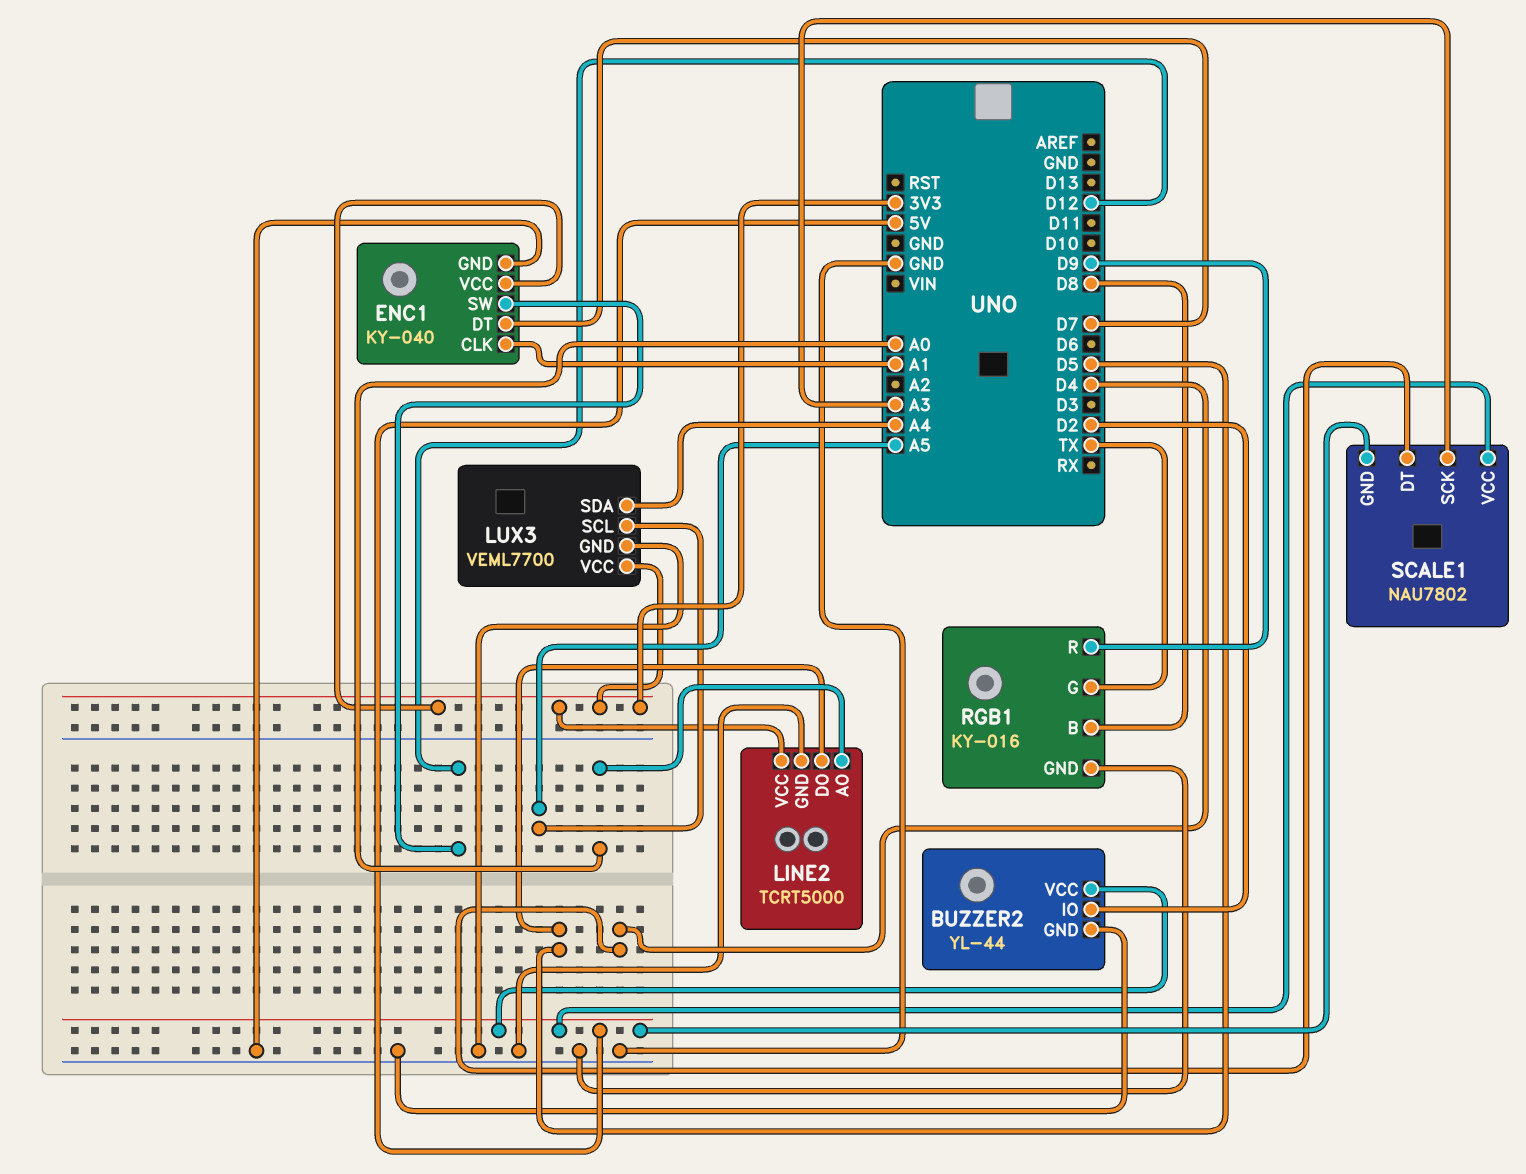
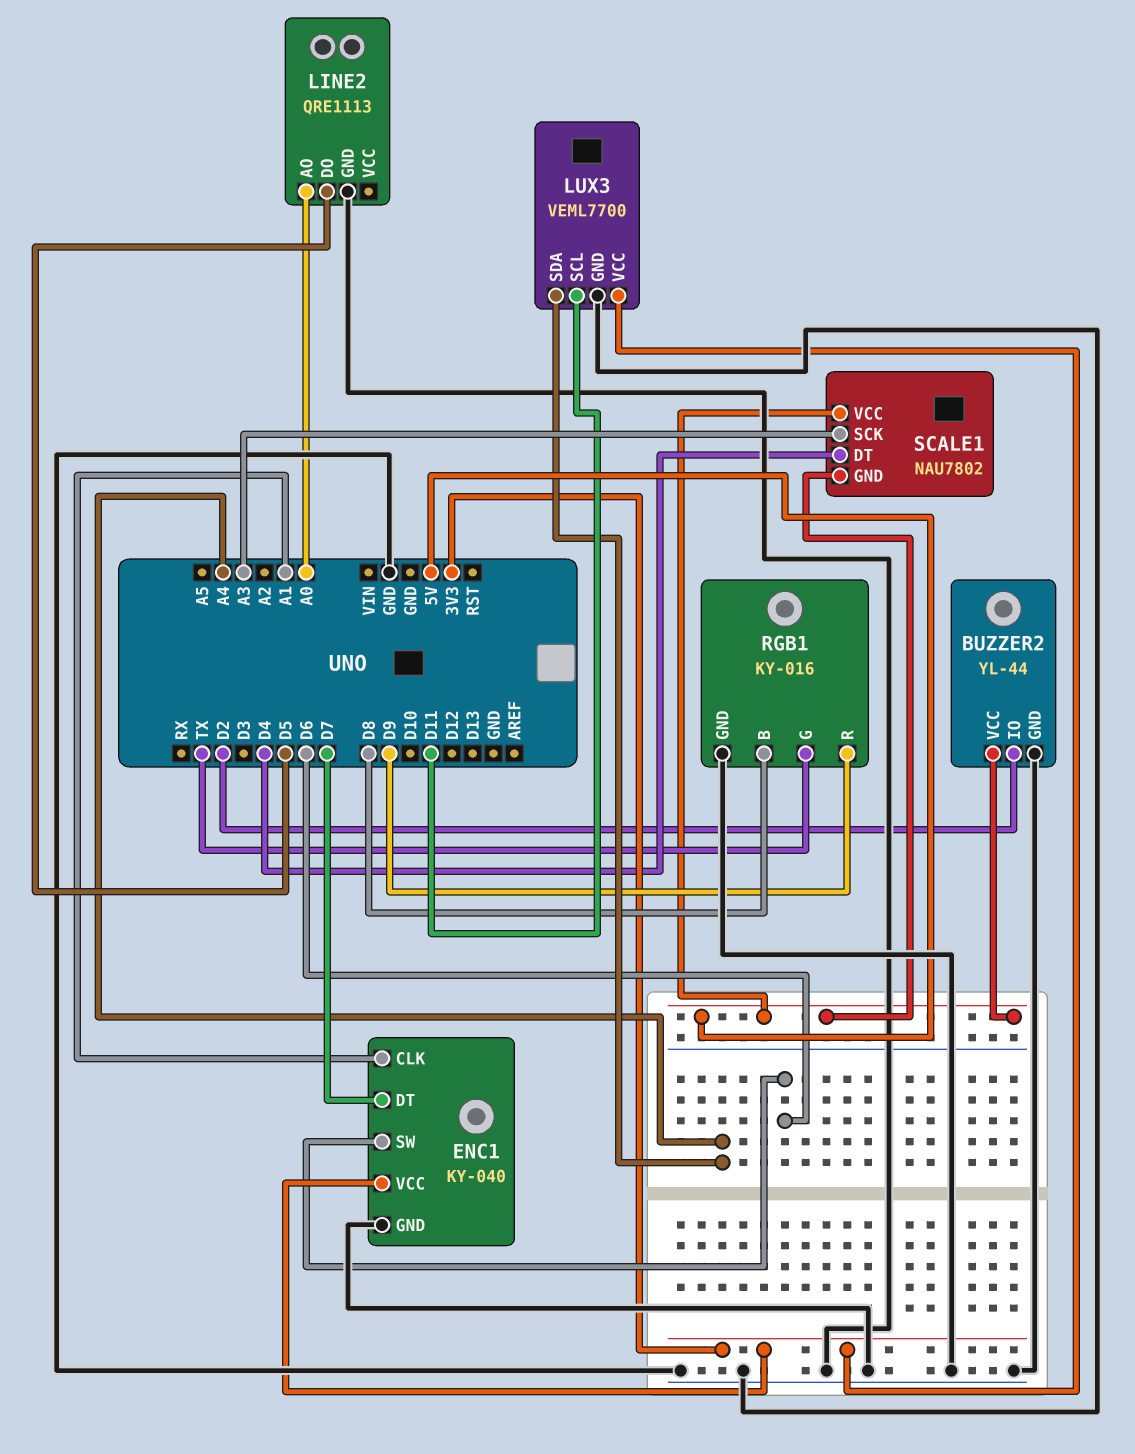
ENC1 pin SW: D12 -> D6
LINE2: TCRT5000 -> QRE1113
LINE2 pin VCC: 3V3 -> none
LUX3 pin SCL: A5 -> D11

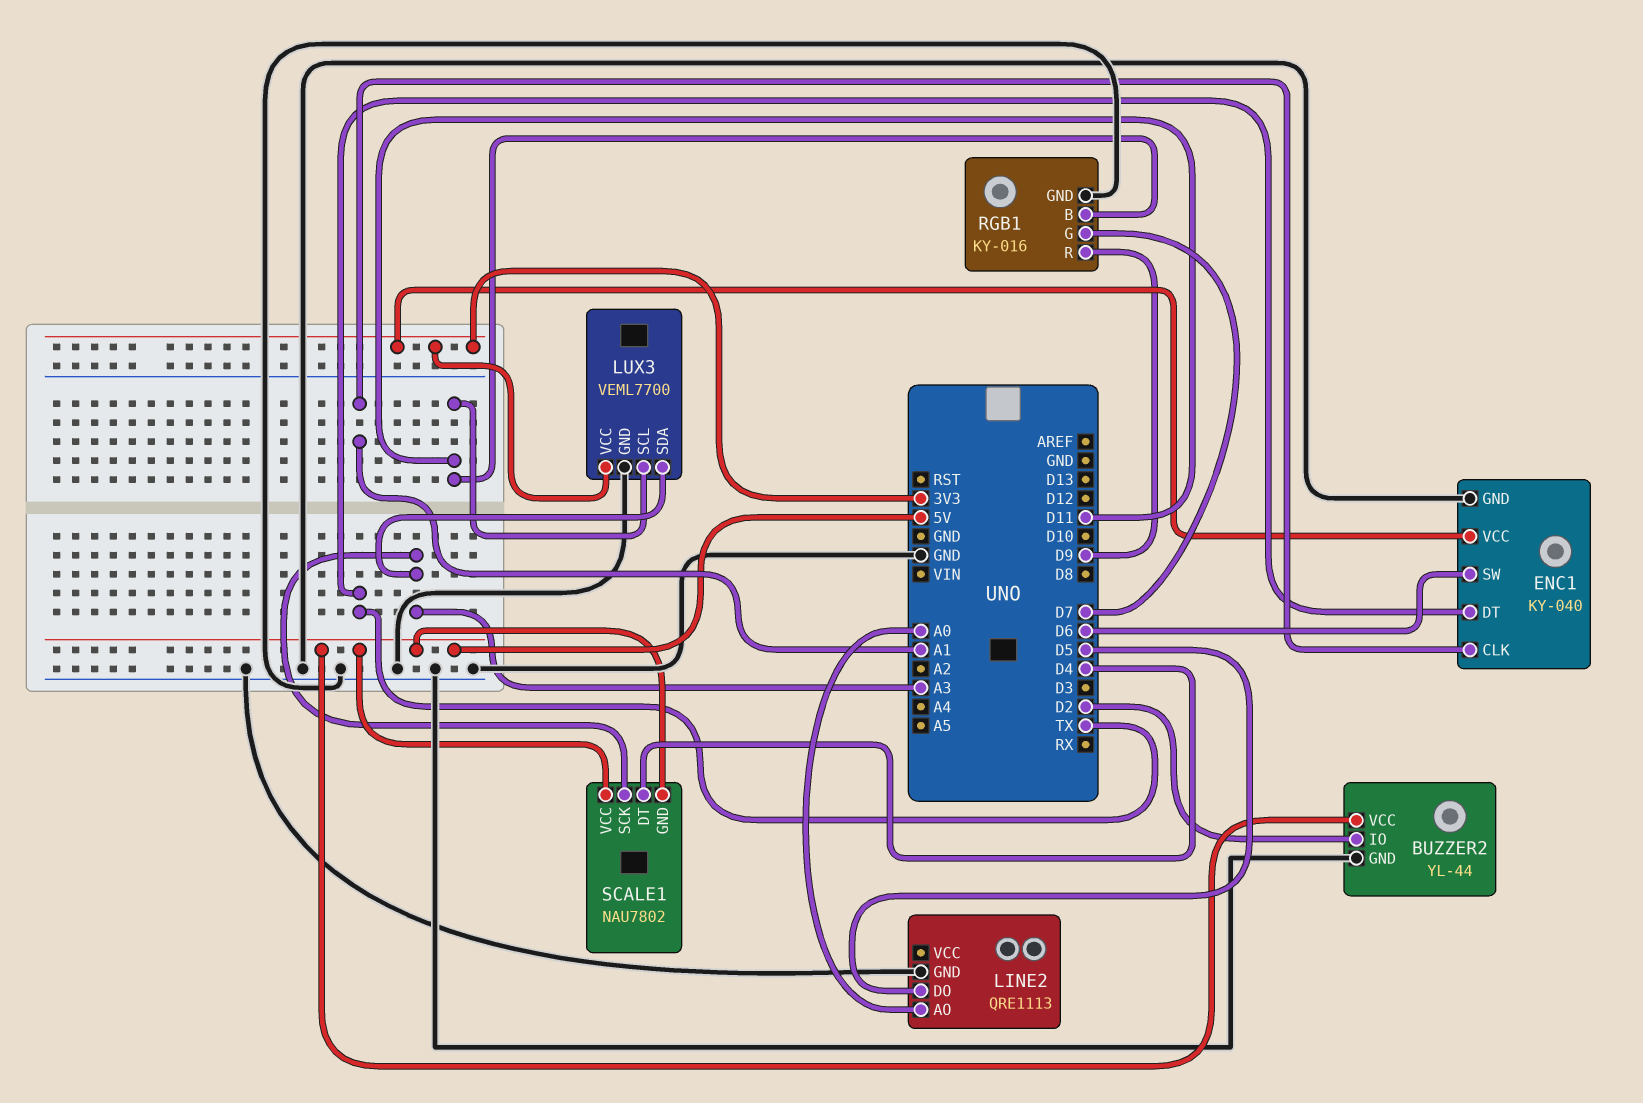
ENC1 pin DT: D7 -> TX
LUX3 pin SDA: A4 -> A3
RGB1 pin B: D8 -> D11
RGB1 pin G: TX -> D7

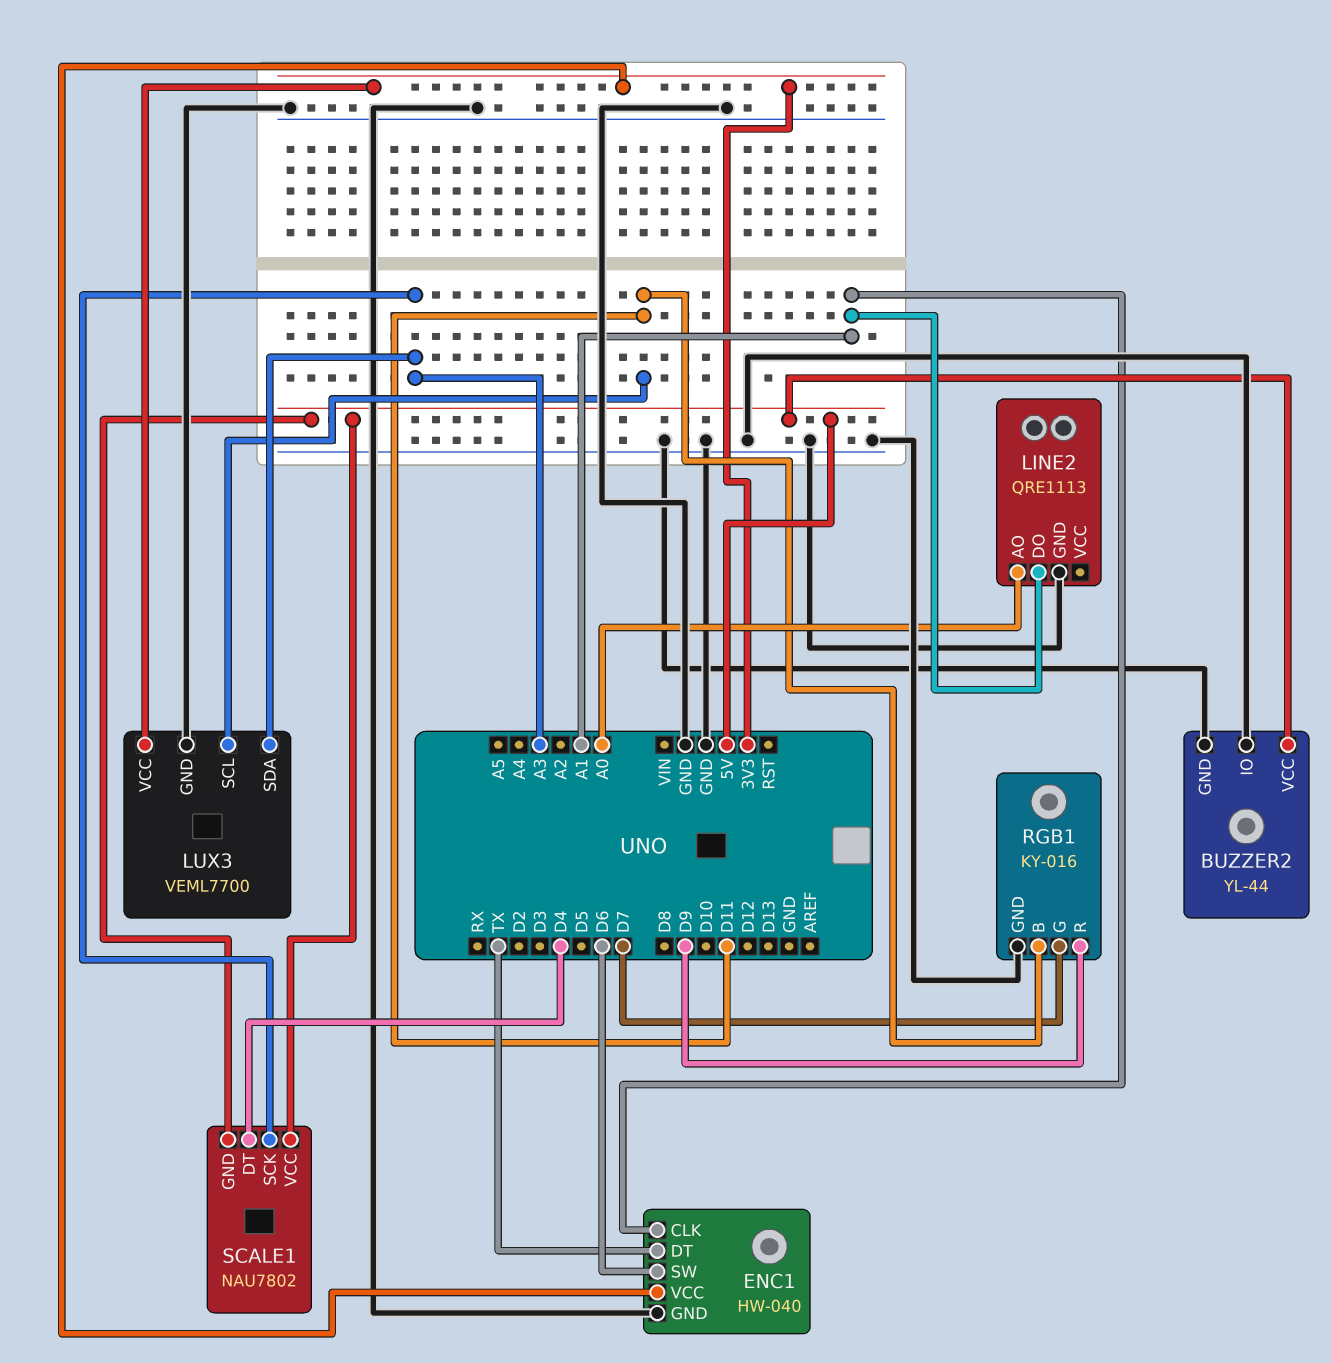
BUZZER2 pin IO: D2 -> GND
ENC1: KY-040 -> HW-040
LINE2 pin DO: D5 -> A1

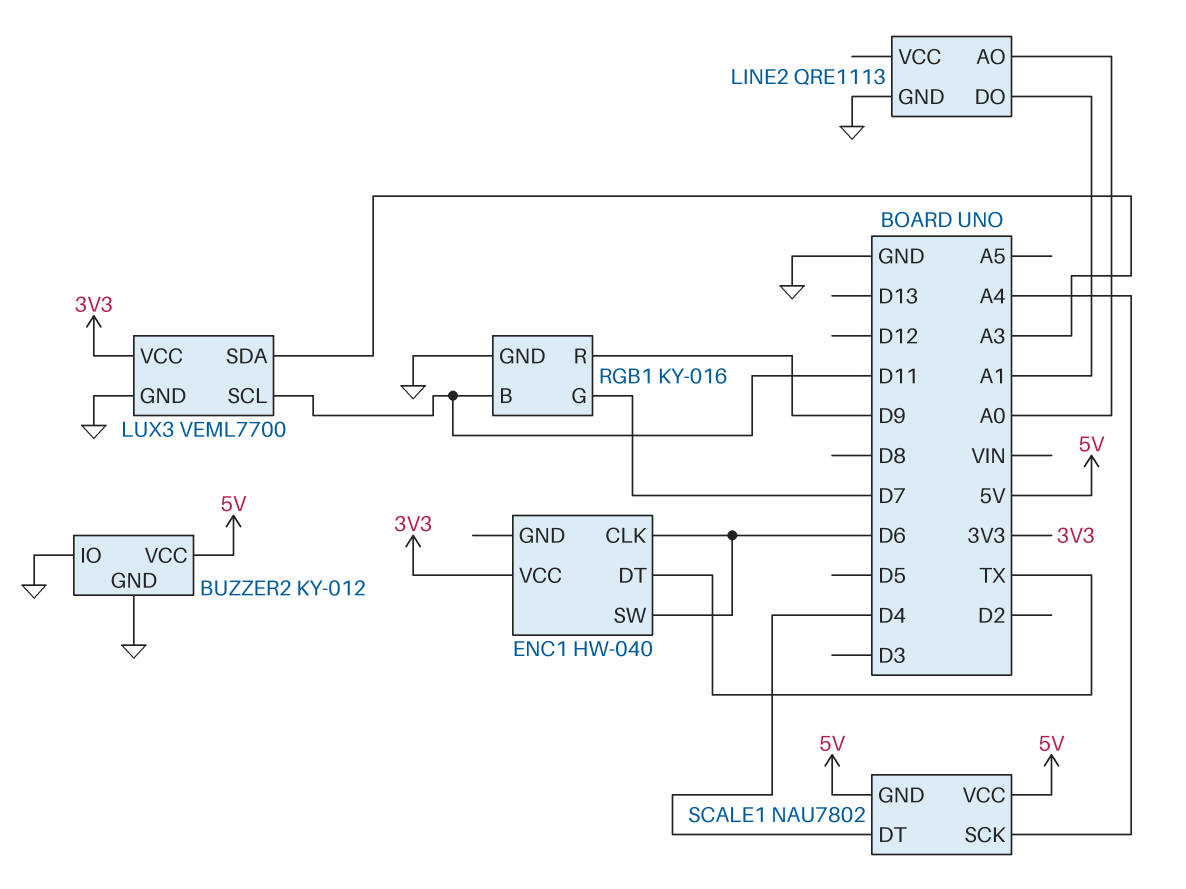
BUZZER2: YL-44 -> KY-012
ENC1 pin CLK: A1 -> D6
ENC1 pin GND: GND -> none
SCALE1 pin SCK: A3 -> A4

